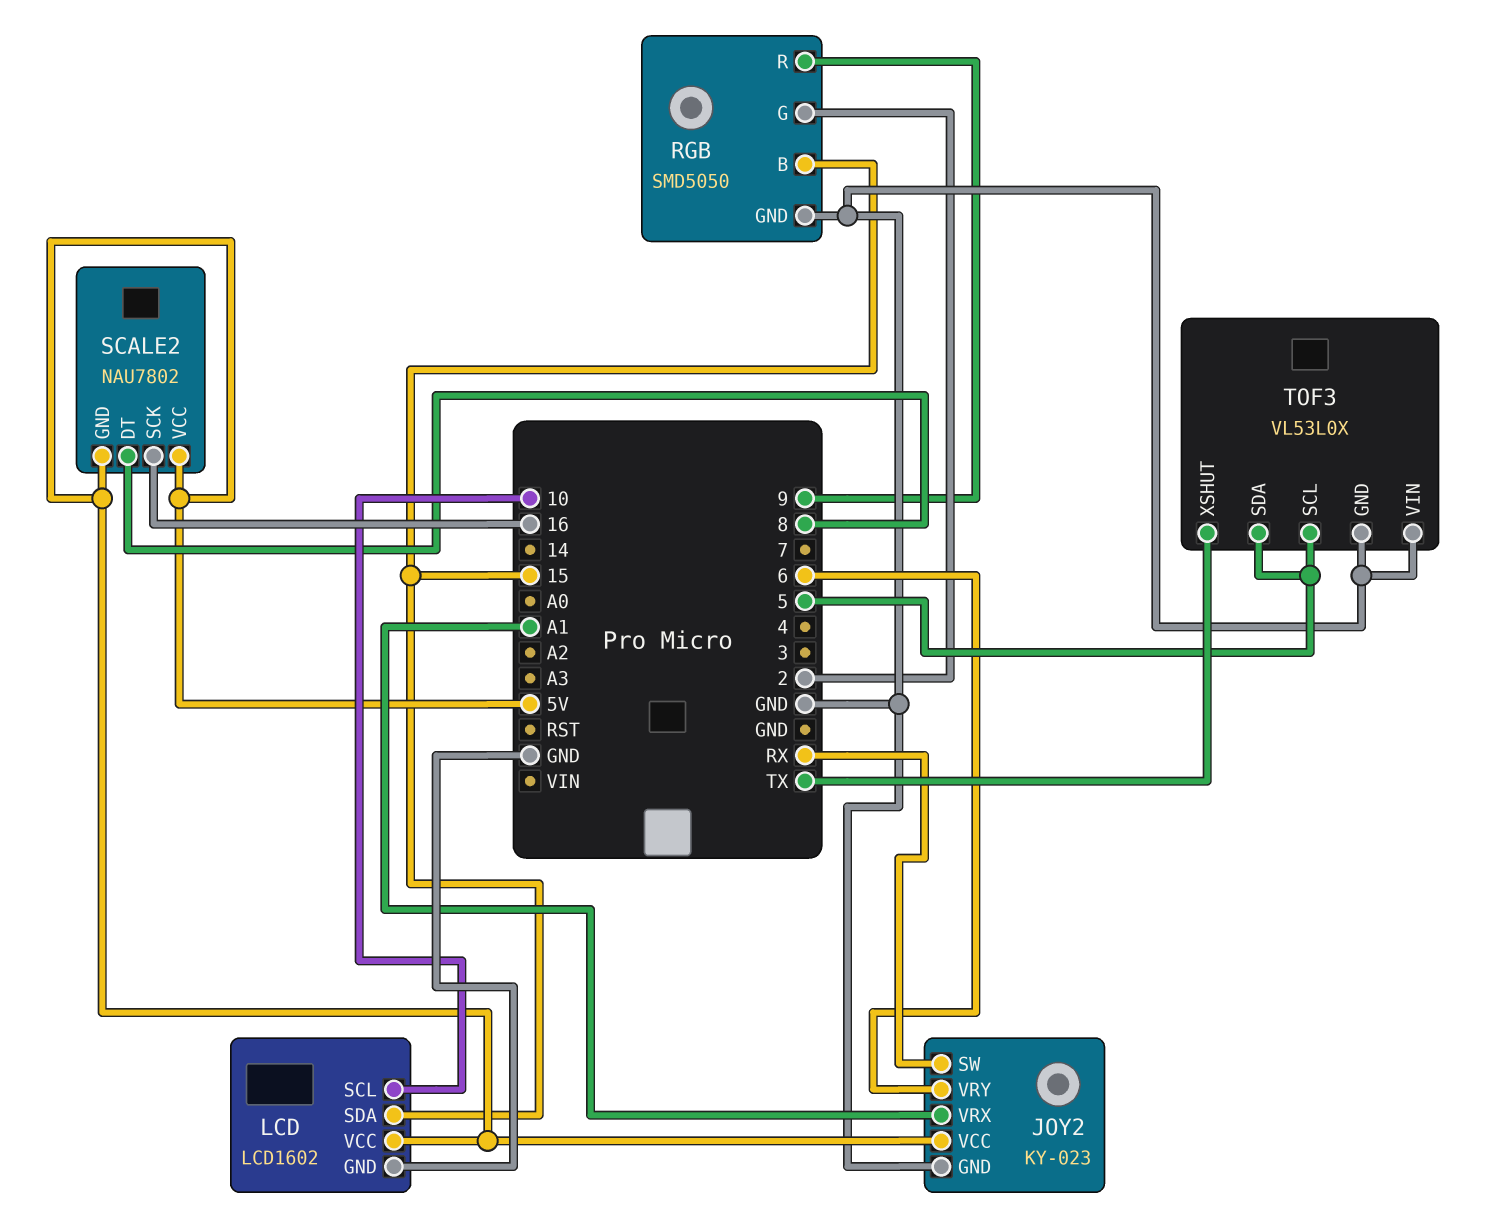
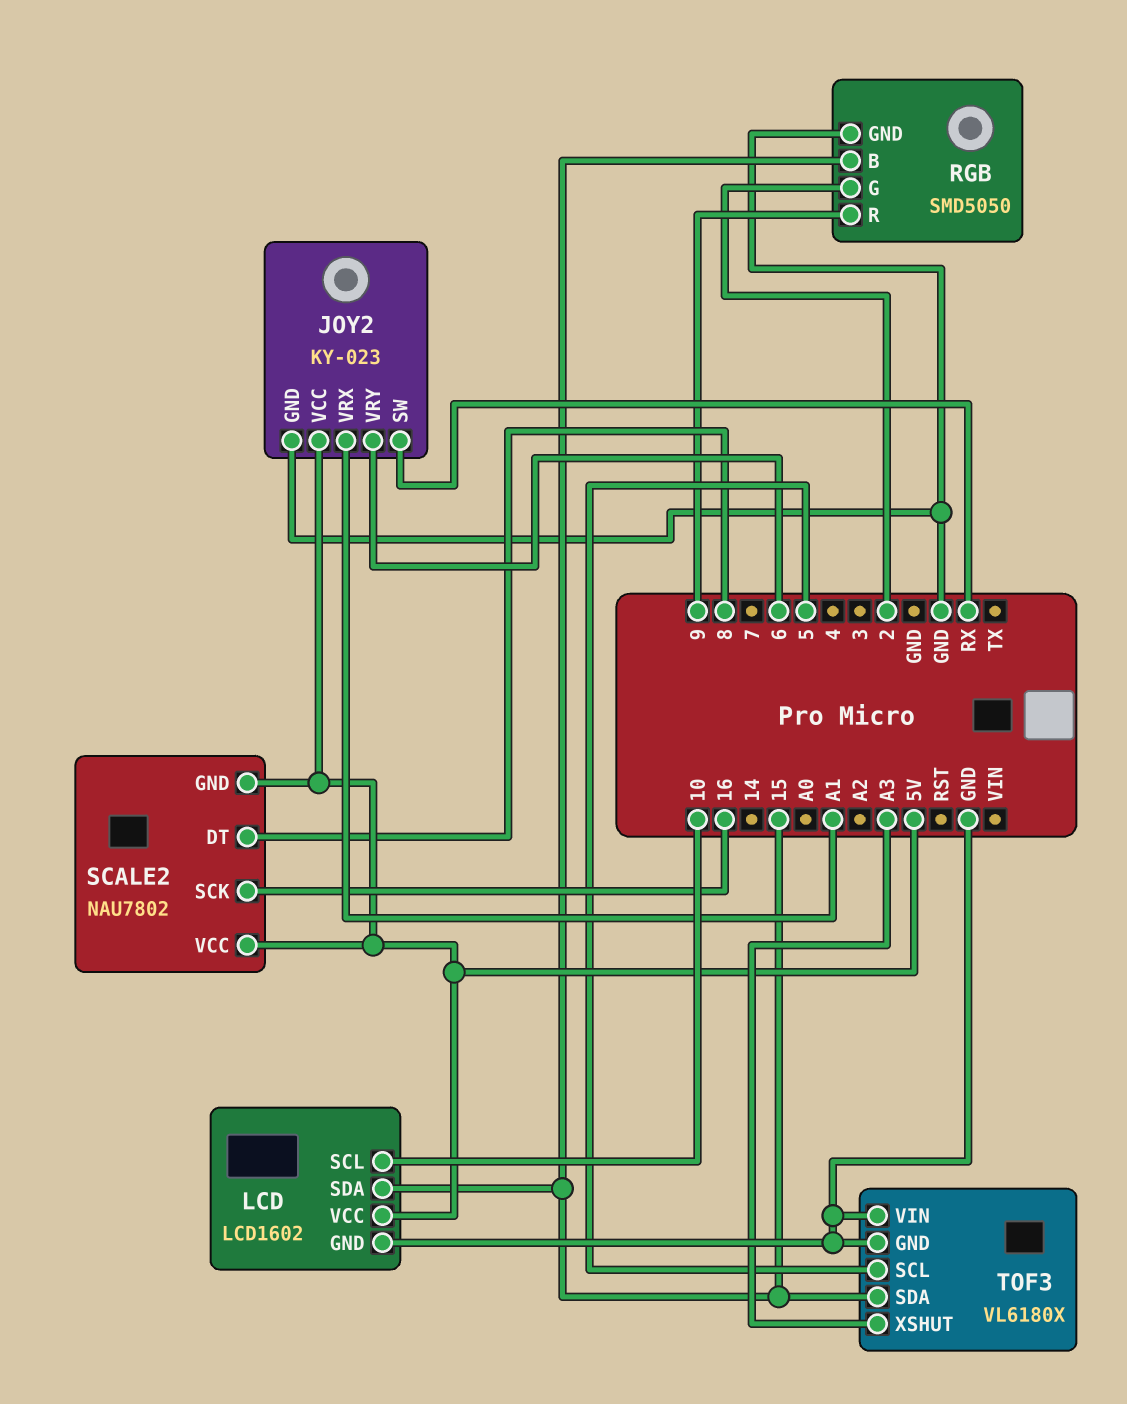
TOF3: VL53L0X -> VL6180X
TOF3 pin SDA: 5 -> 15
TOF3 pin XSHUT: TX -> A3

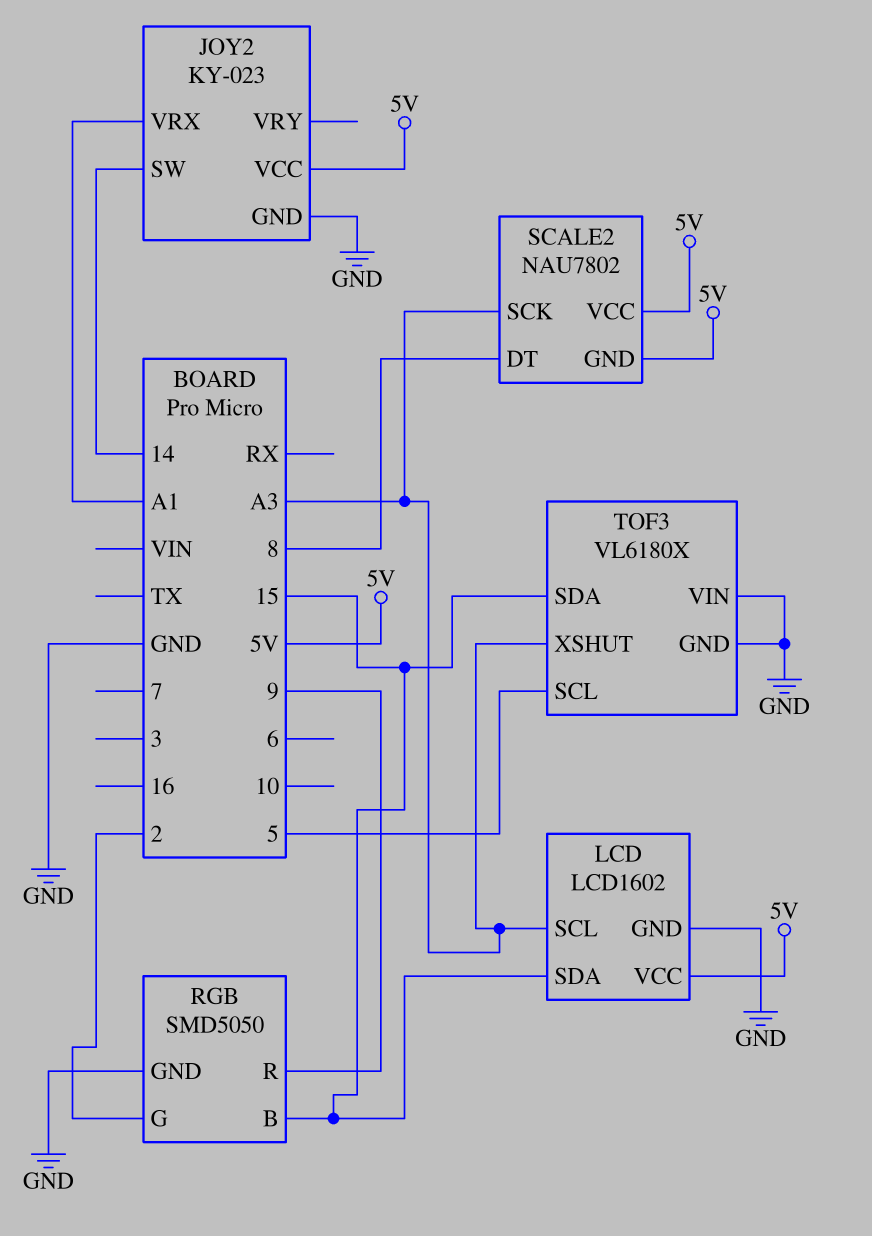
JOY2 pin SW: RX -> 14
JOY2 pin VRY: 6 -> none
LCD pin SCL: 10 -> A3
SCALE2 pin SCK: 16 -> A3

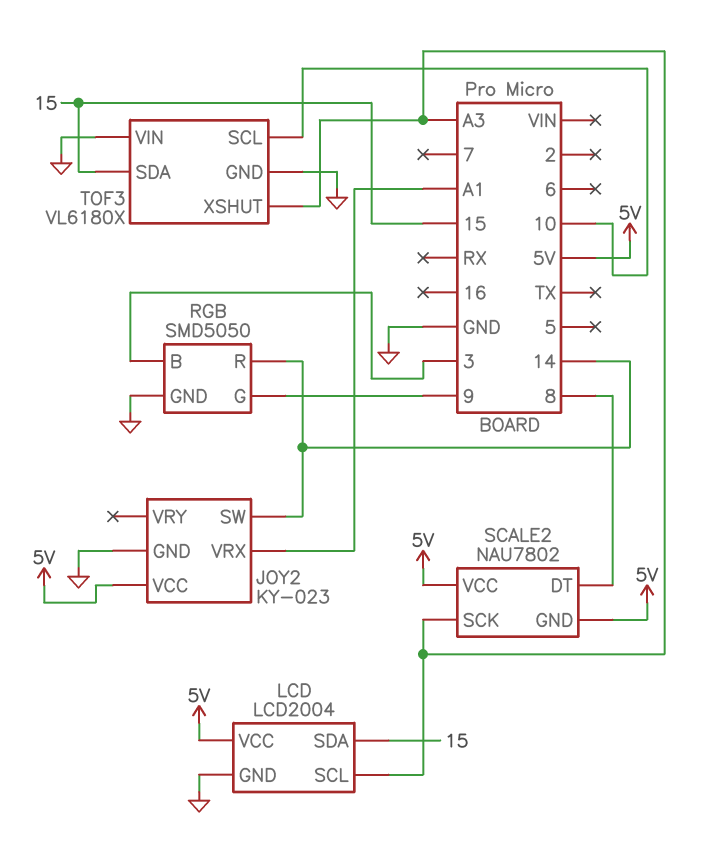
LCD: LCD1602 -> LCD2004
RGB pin B: 15 -> 3
RGB pin G: 2 -> 9
RGB pin R: 9 -> 14
TOF3 pin SCL: 5 -> 10

